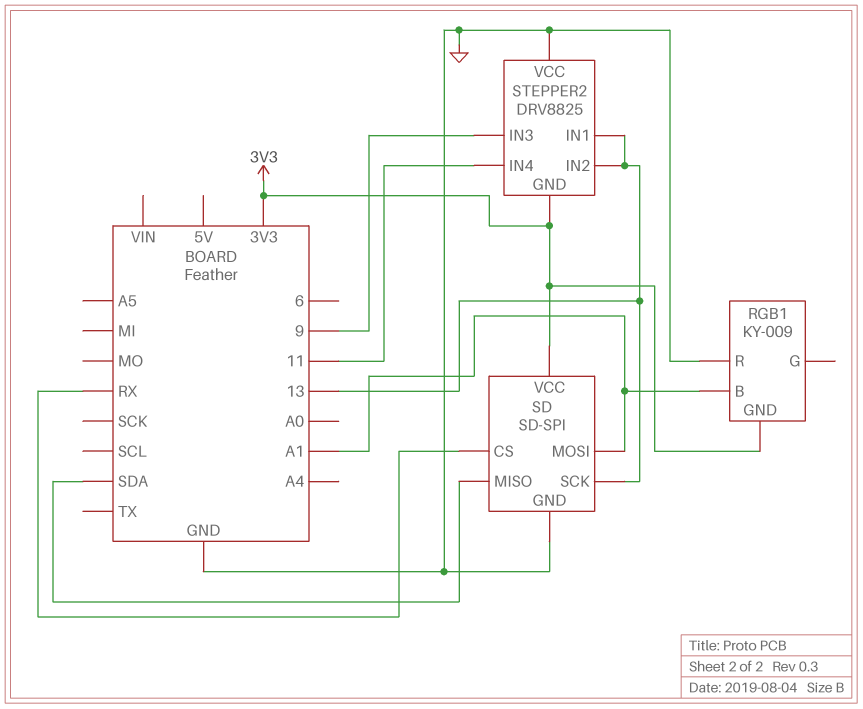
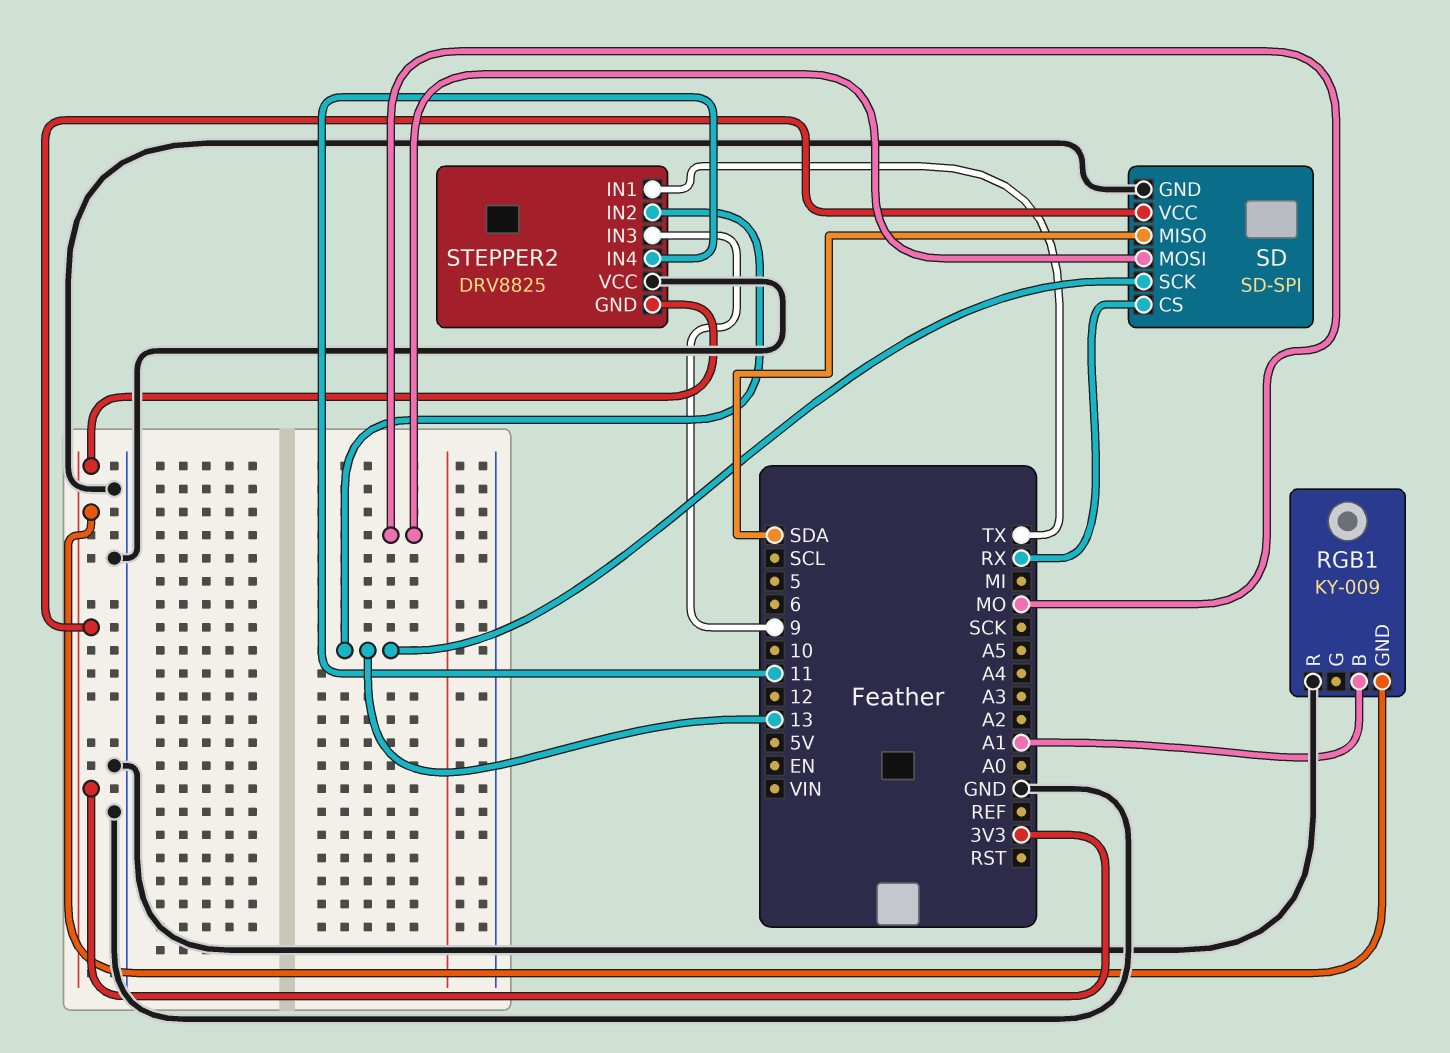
SD pin MOSI: A1 -> MO
STEPPER2 pin IN1: 13 -> TX

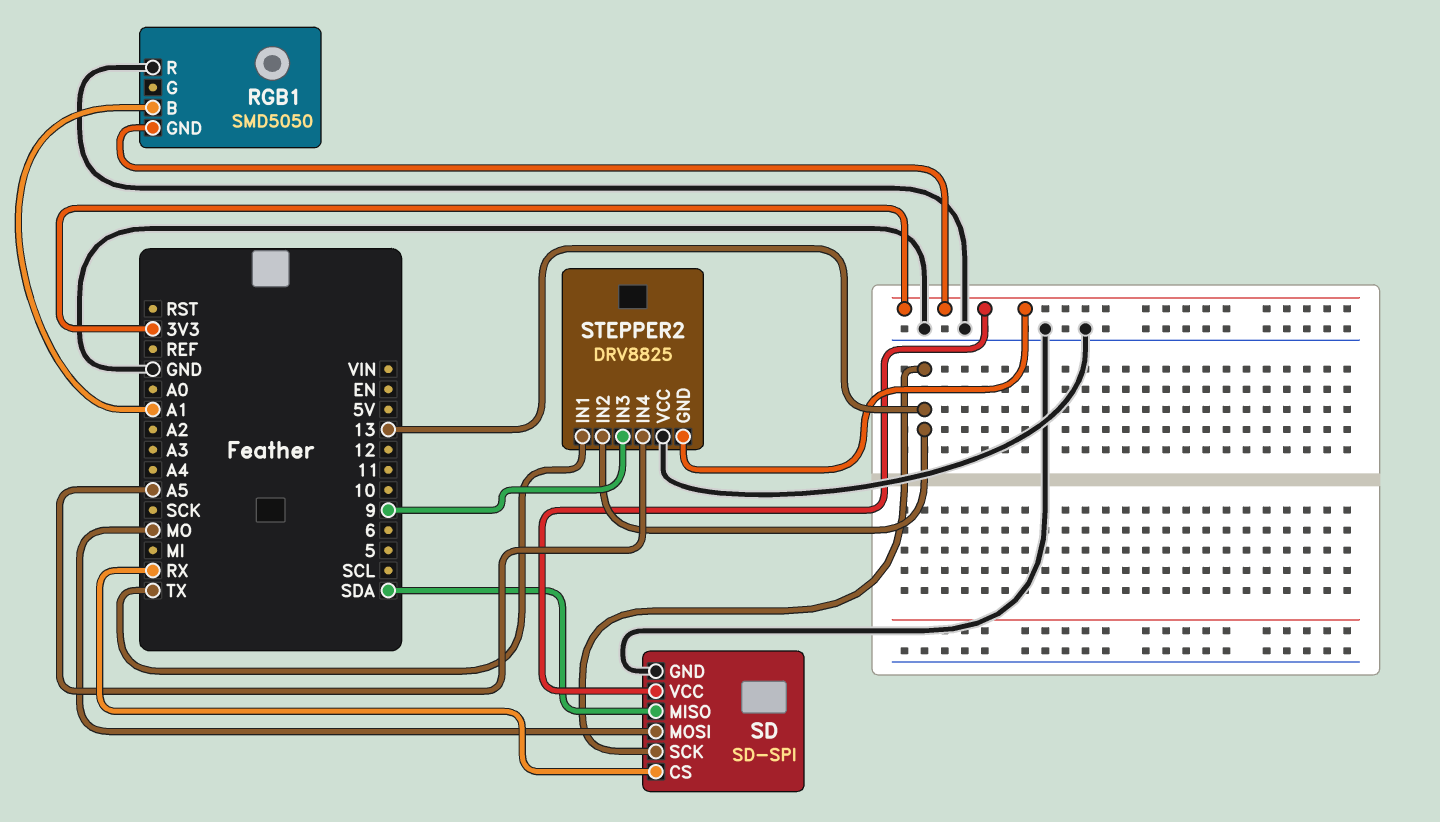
RGB1: KY-009 -> SMD5050
STEPPER2 pin IN4: 11 -> A5

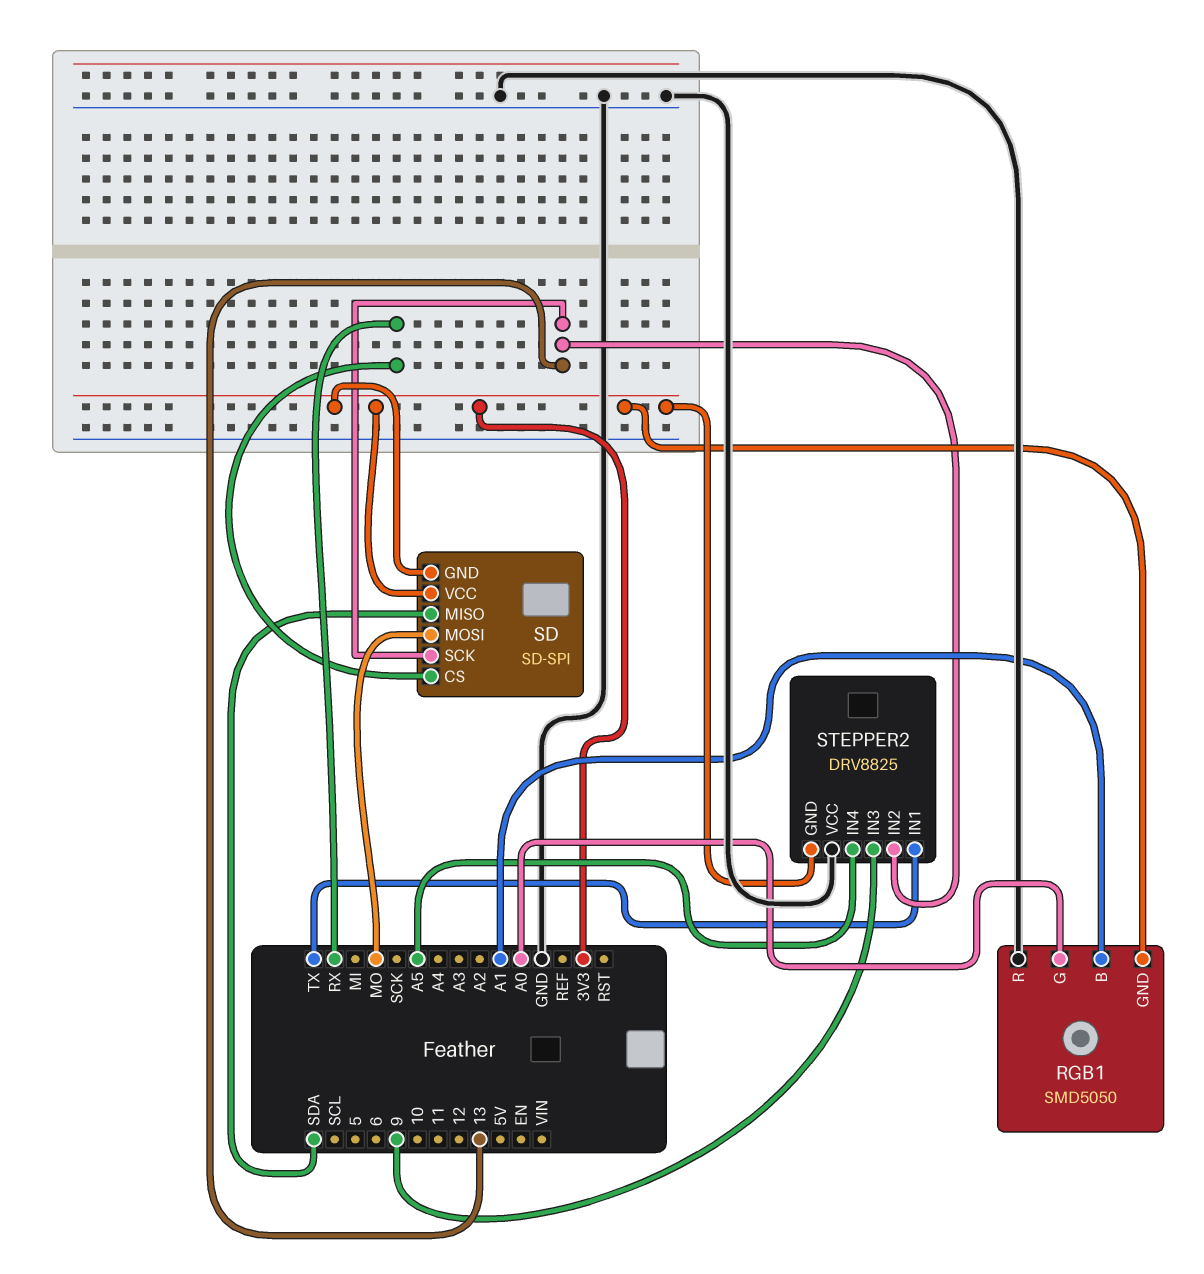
RGB1 pin G: none -> A0
SD pin GND: GND -> 3V3

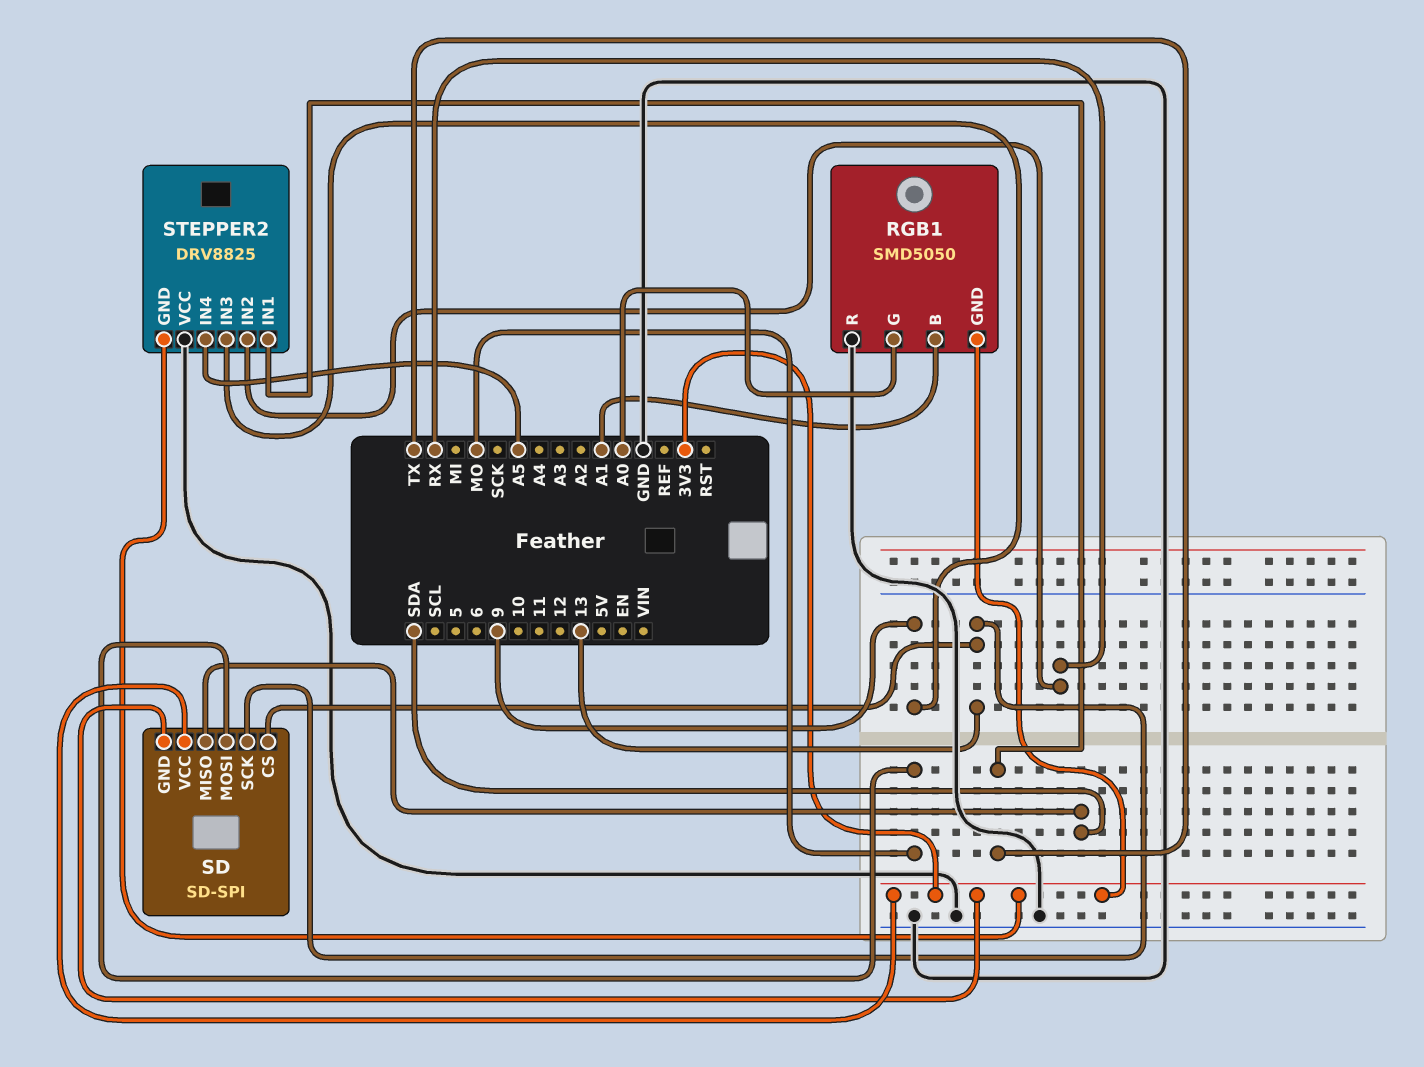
SD pin CS: RX -> 13
STEPPER2 pin IN2: 13 -> RX

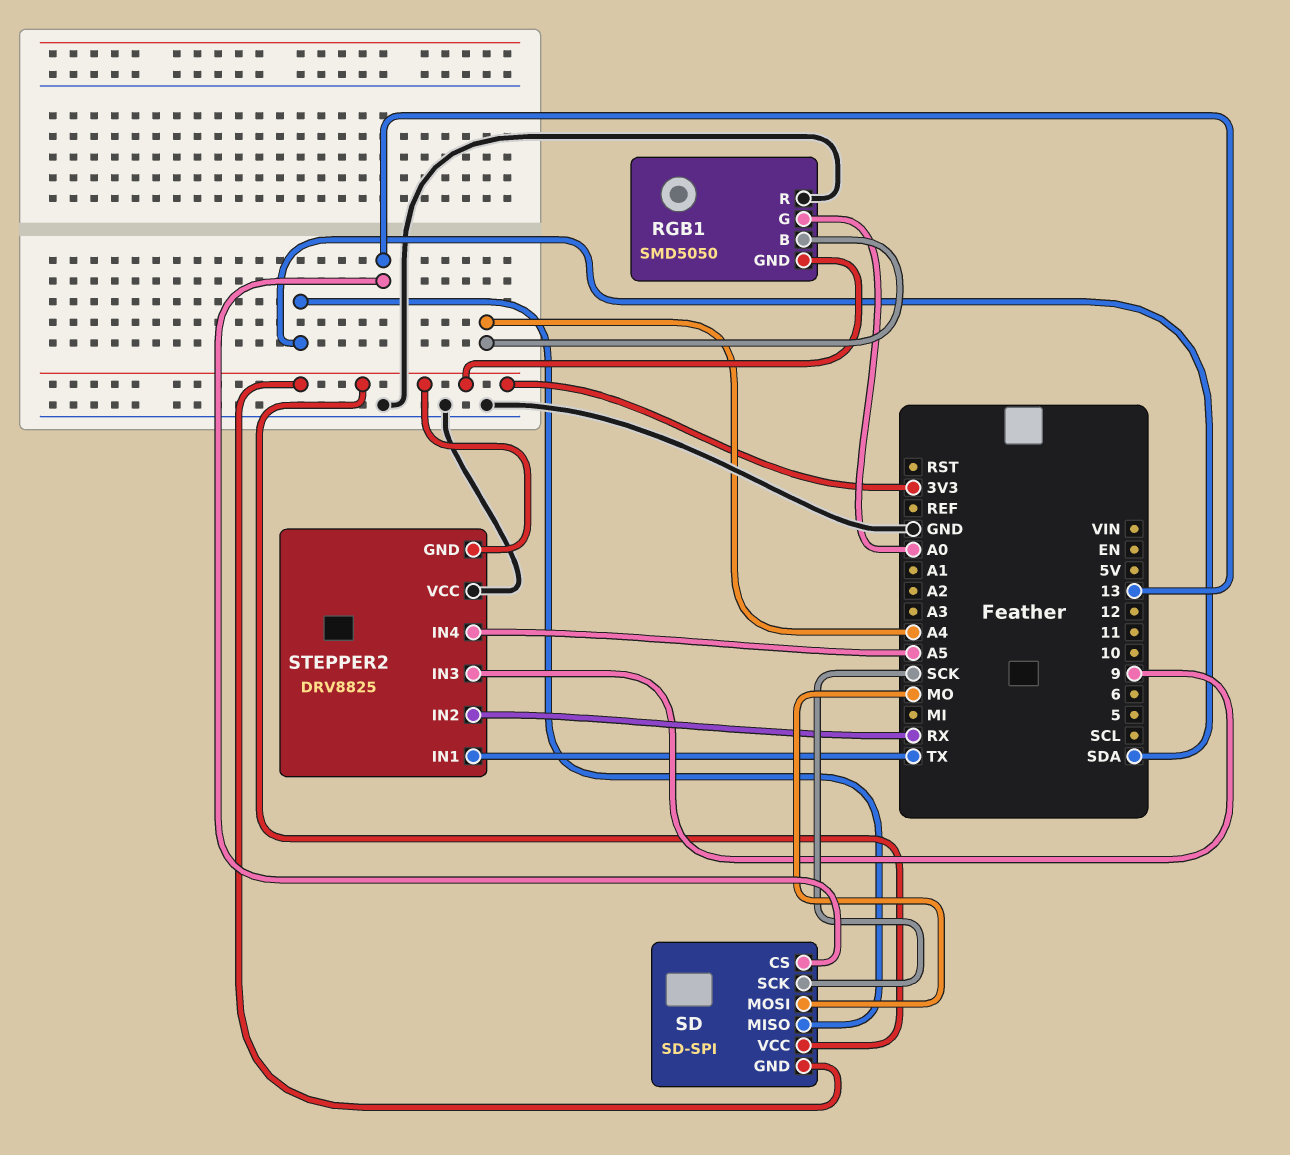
RGB1 pin B: A1 -> A4
SD pin SCK: 13 -> SCK

